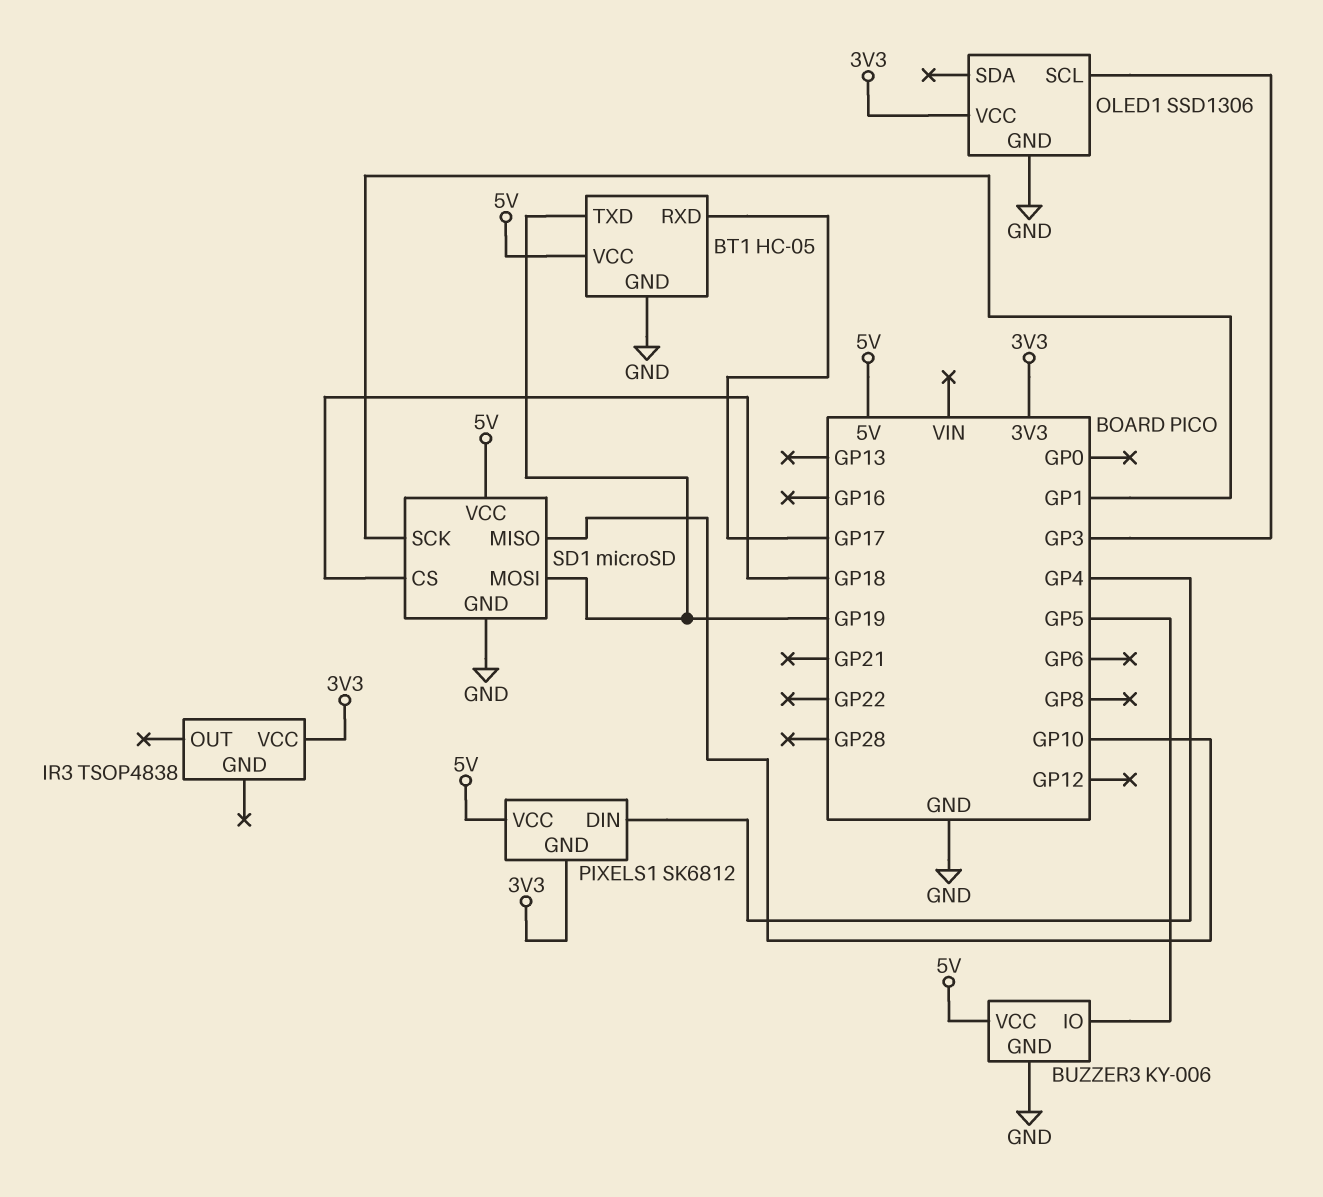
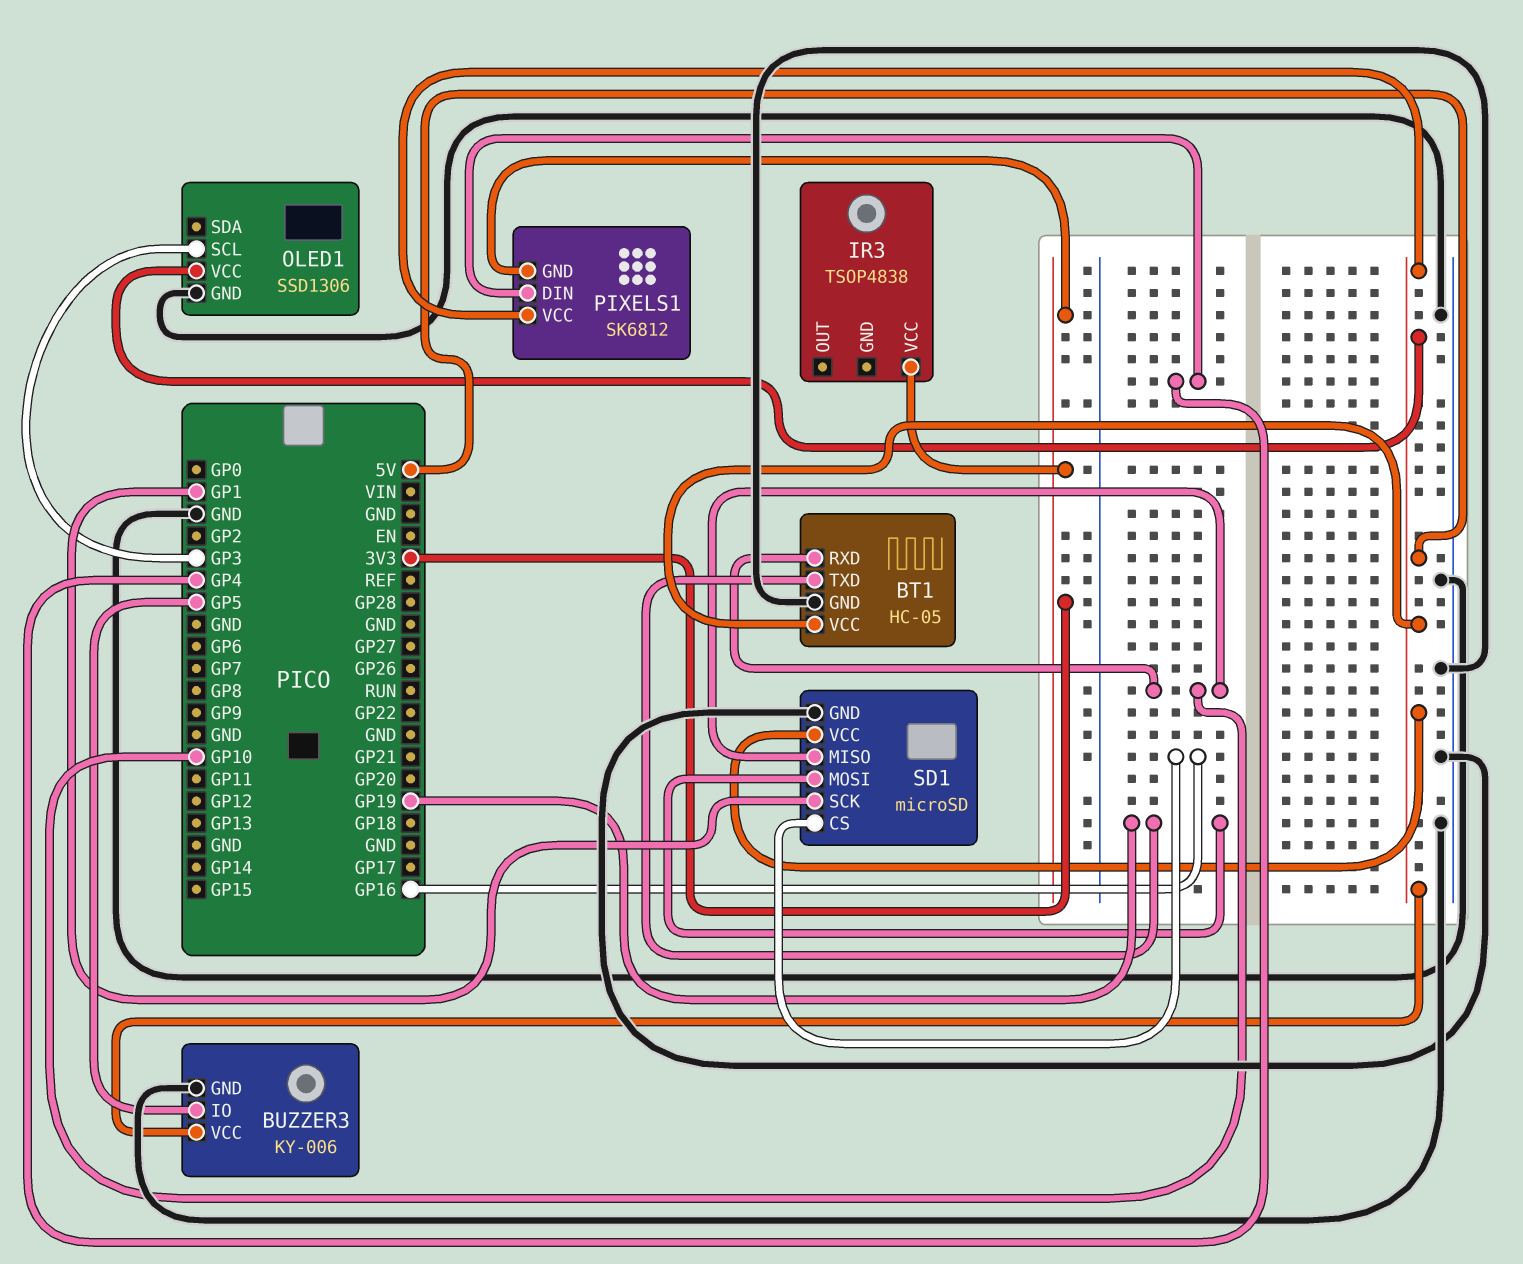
BT1 pin RXD: GP17 -> GP10
OLED1 pin VCC: 3V3 -> 5V
SD1 pin CS: GP18 -> GP16

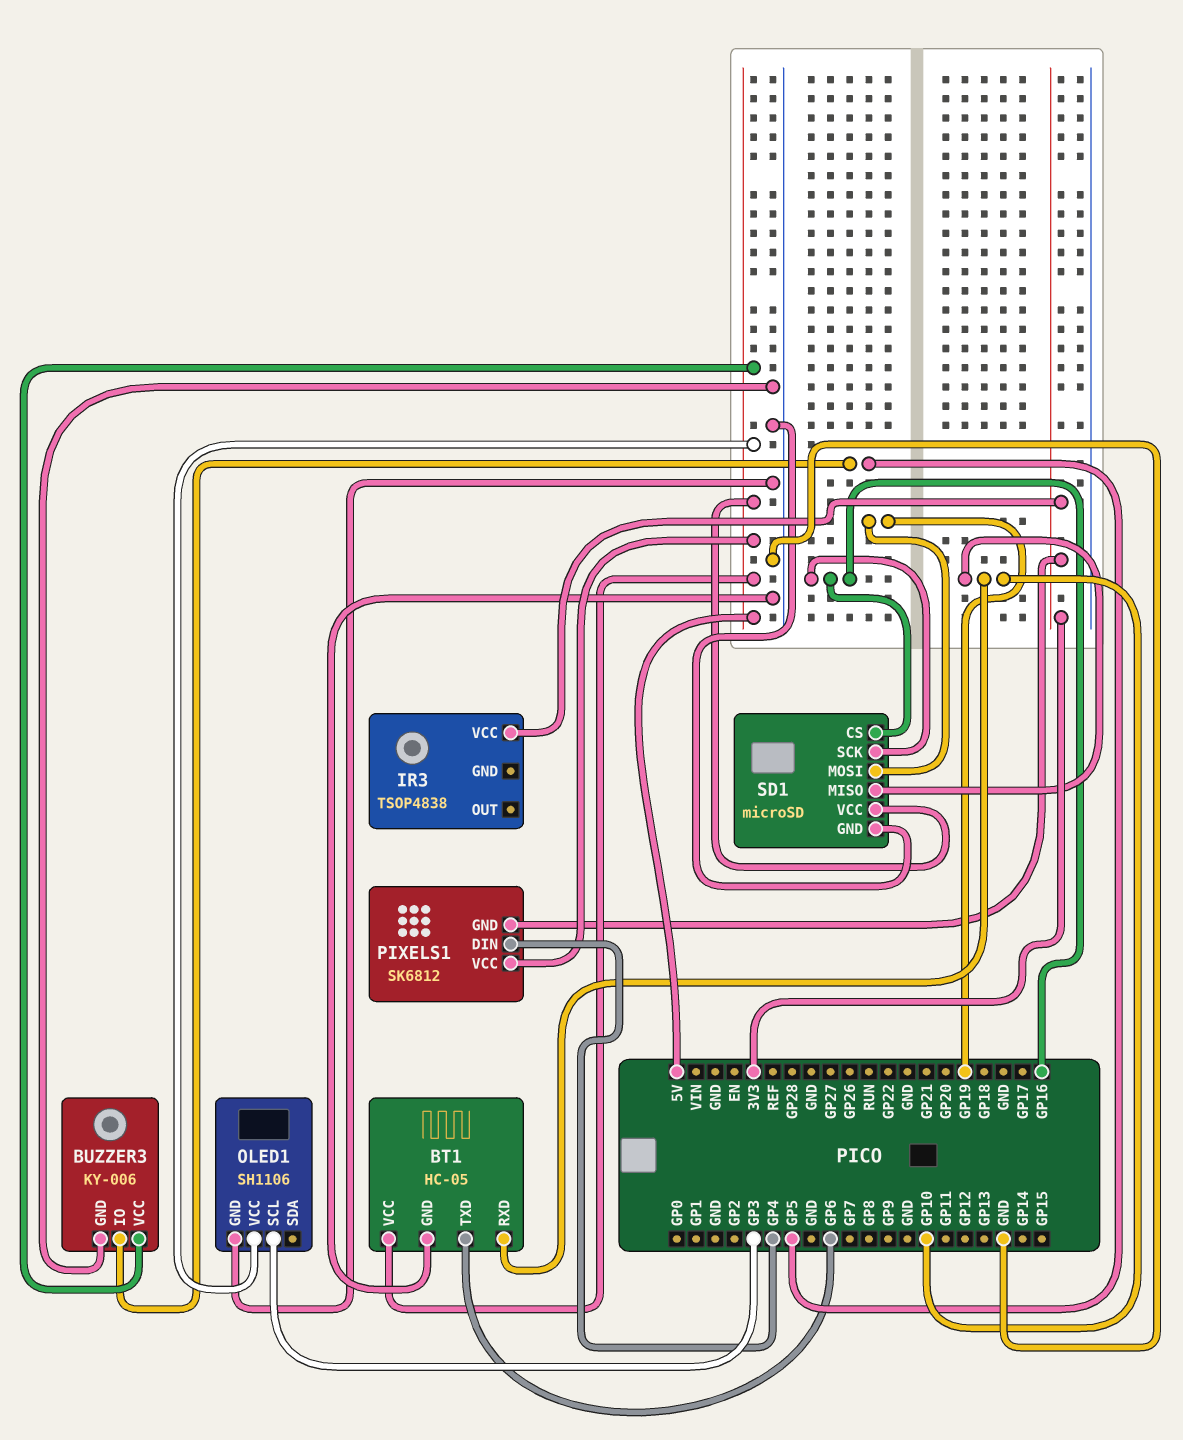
BT1 pin TXD: GP19 -> GP6
OLED1: SSD1306 -> SH1106
SD1 pin SCK: GP1 -> GP16

